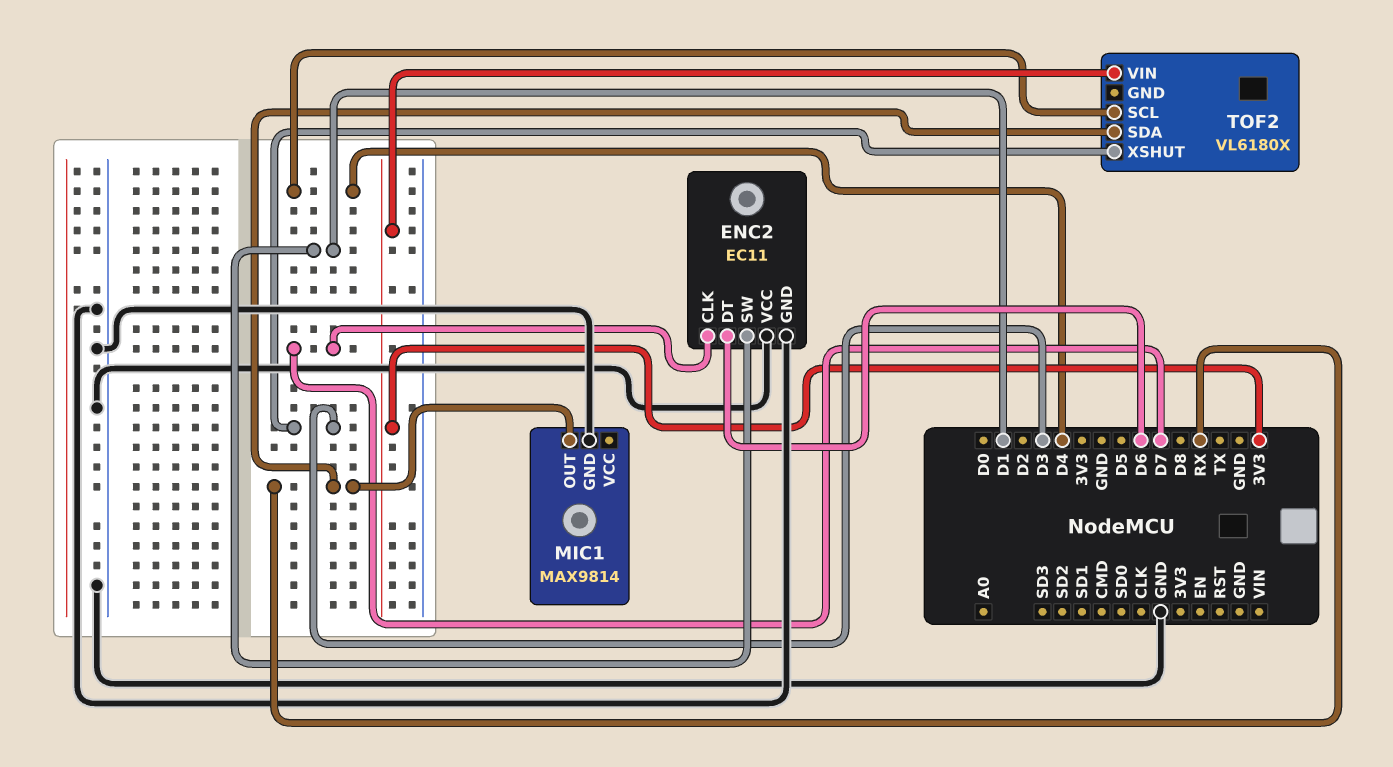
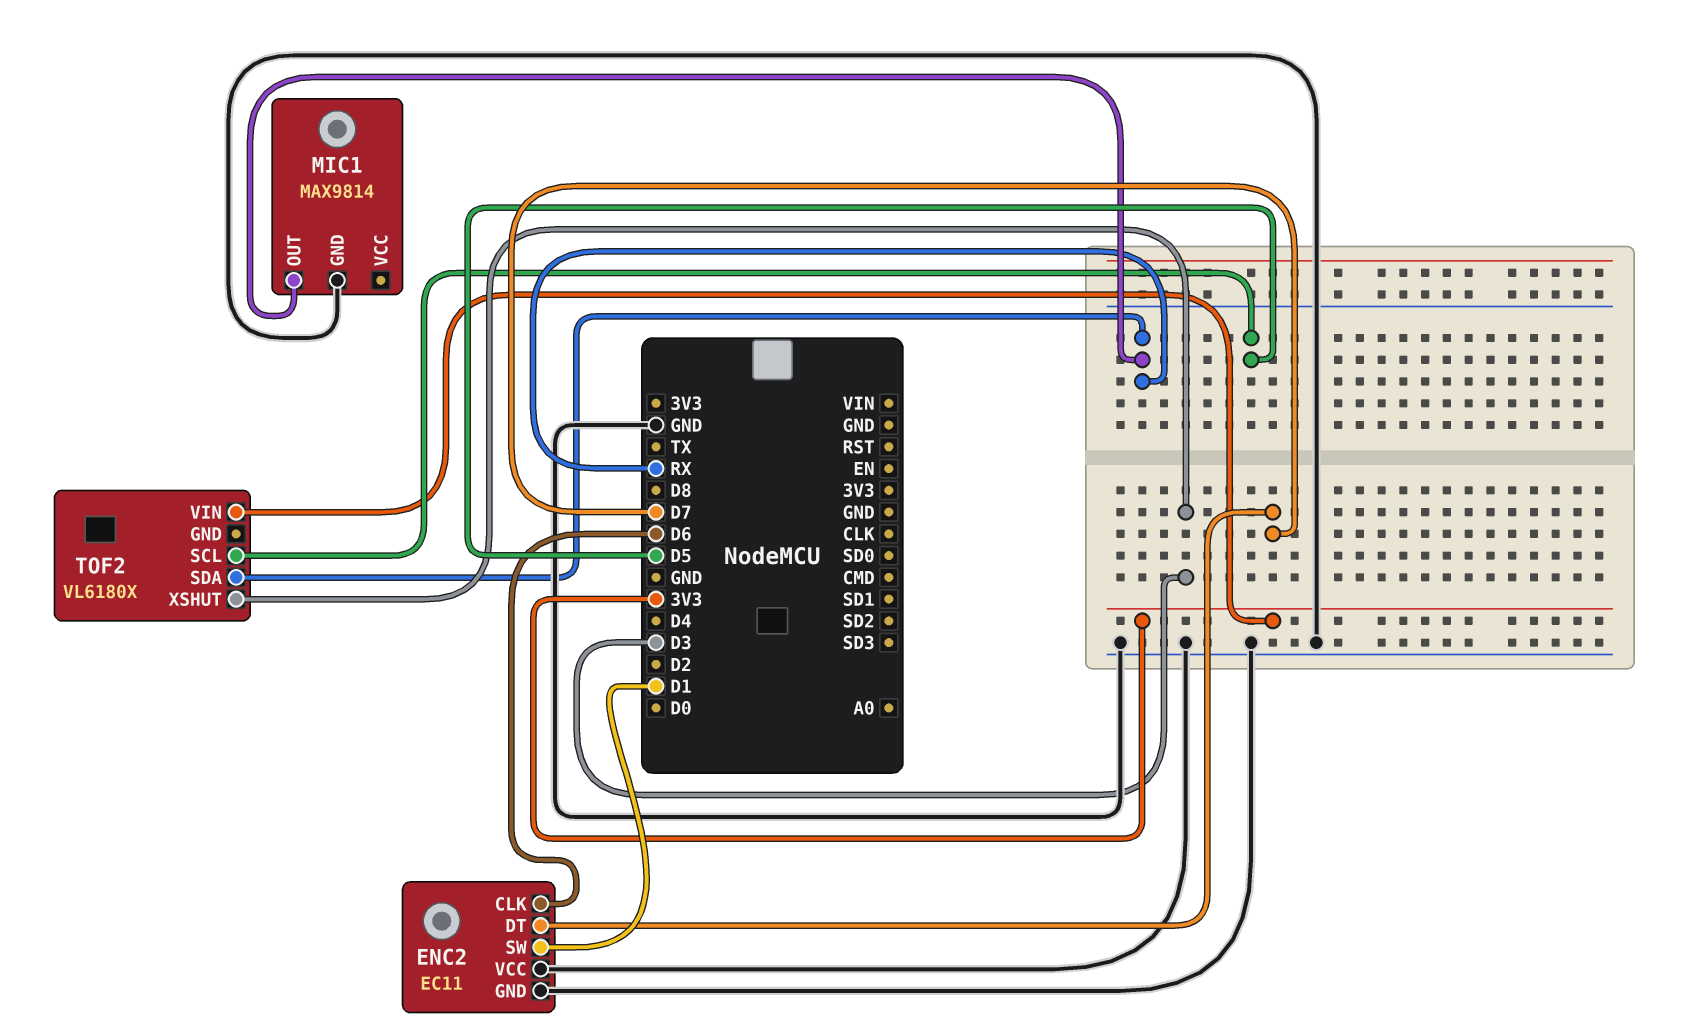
ENC2 pin CLK: D7 -> D6
ENC2 pin DT: D6 -> D7
TOF2 pin SCL: D4 -> D5

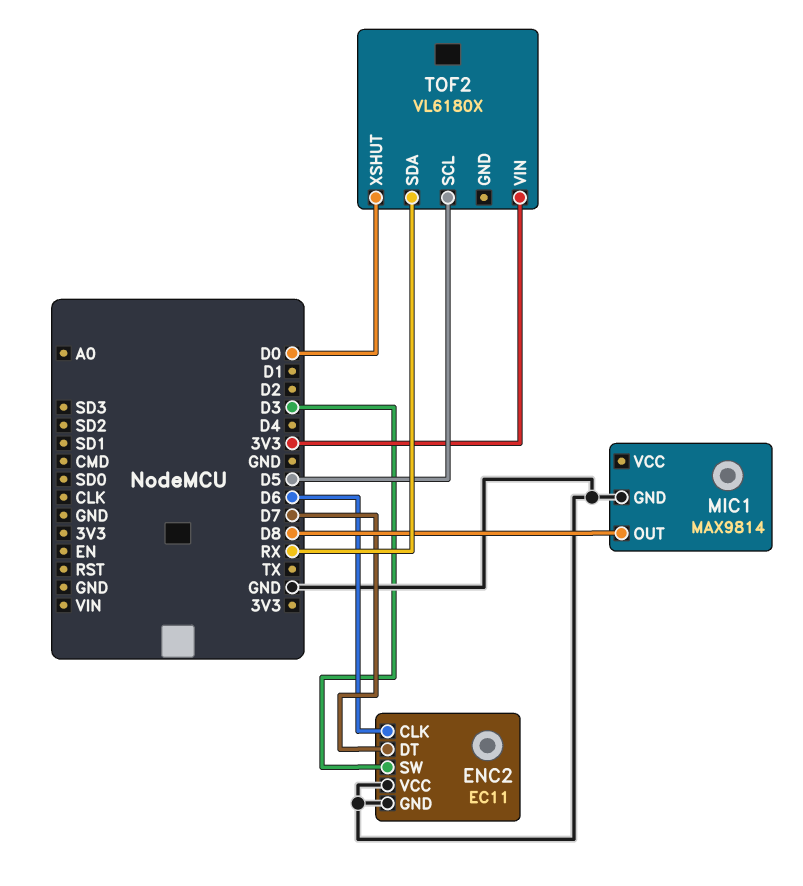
ENC2 pin SW: D1 -> D3
MIC1 pin OUT: RX -> D8
TOF2 pin XSHUT: D3 -> D0

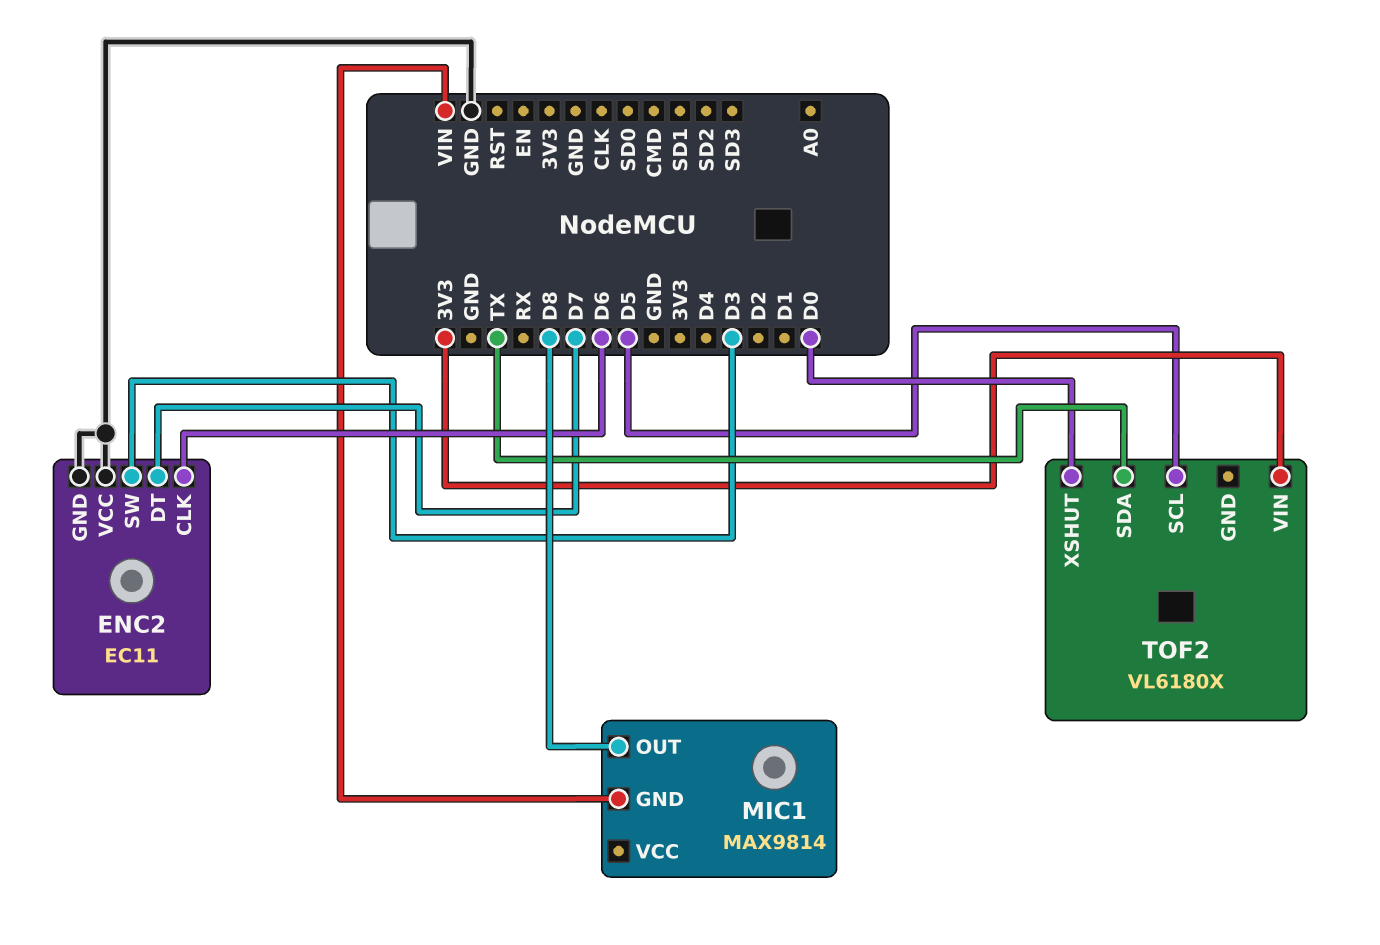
MIC1 pin GND: GND -> VIN
TOF2 pin SDA: RX -> TX

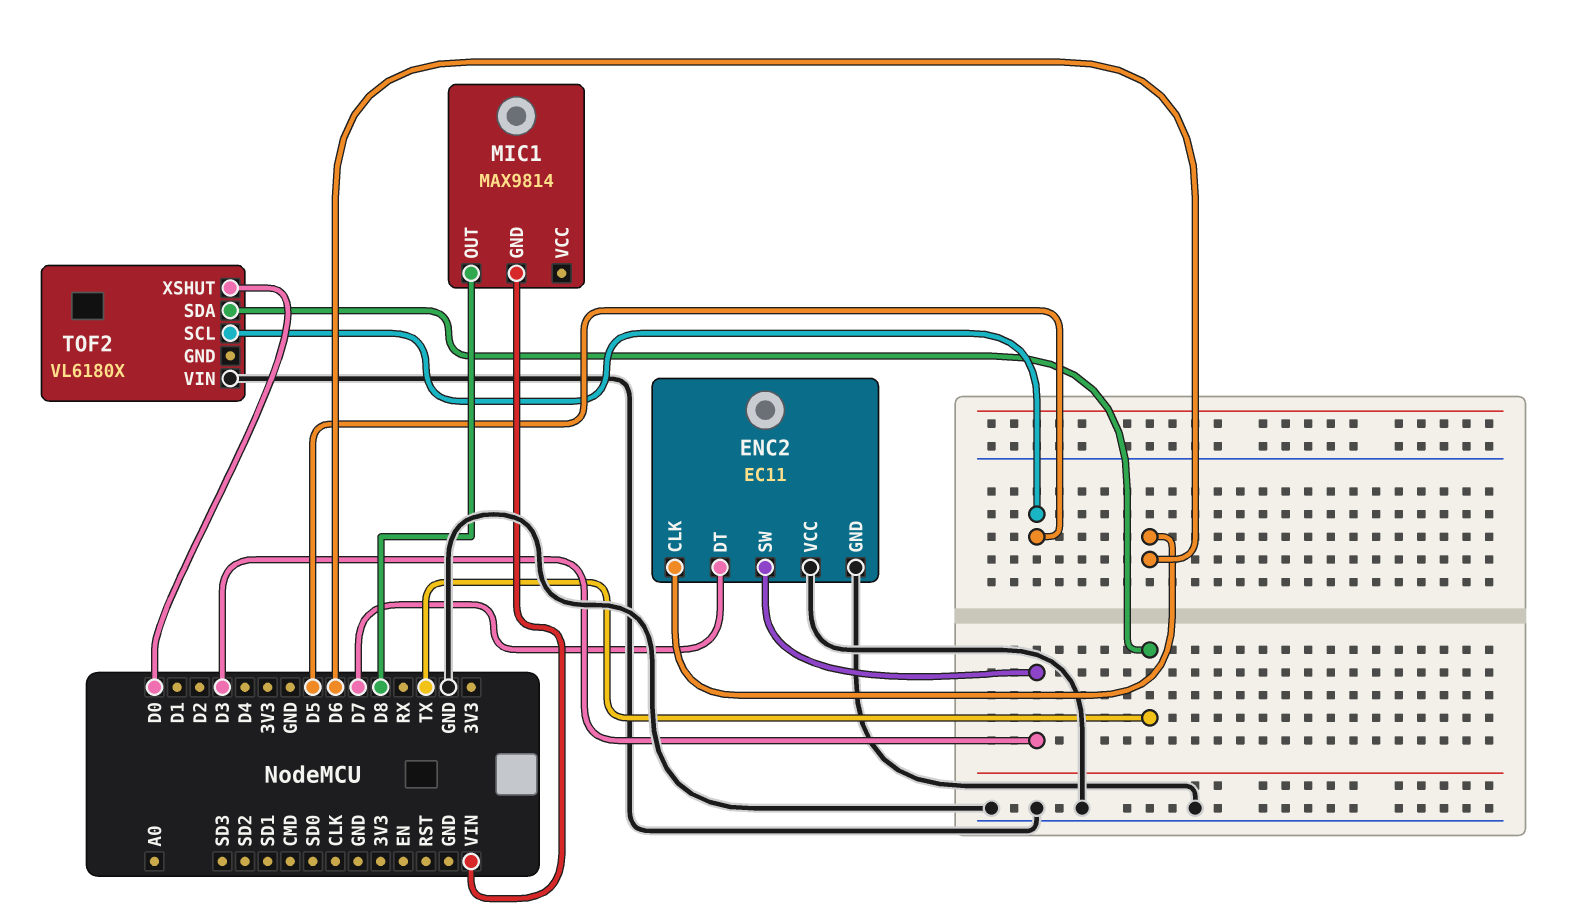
TOF2 pin VIN: 3V3 -> GND

